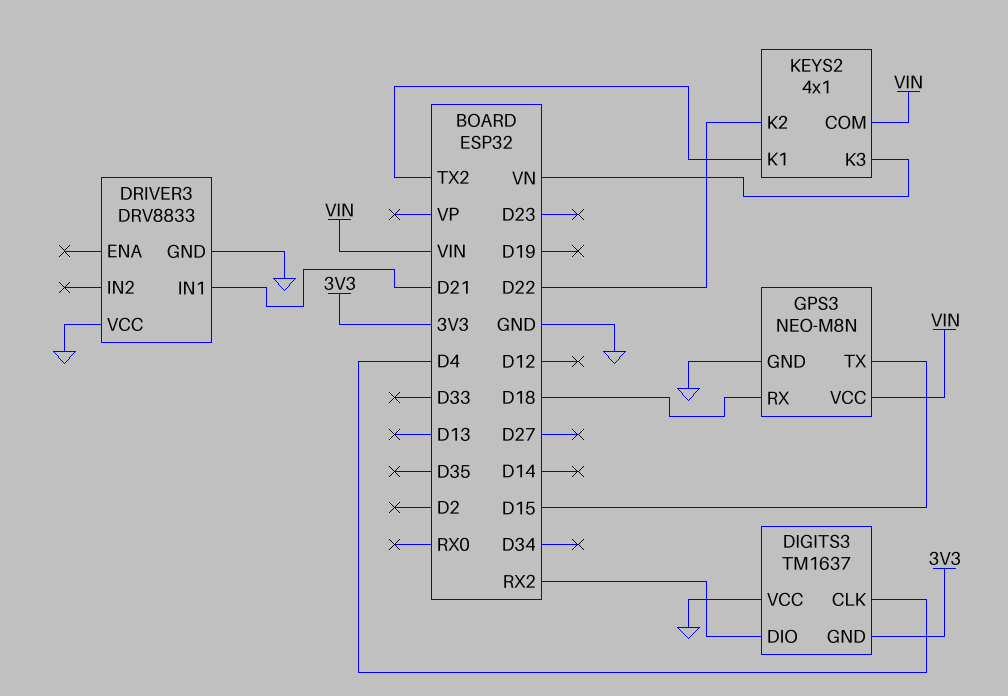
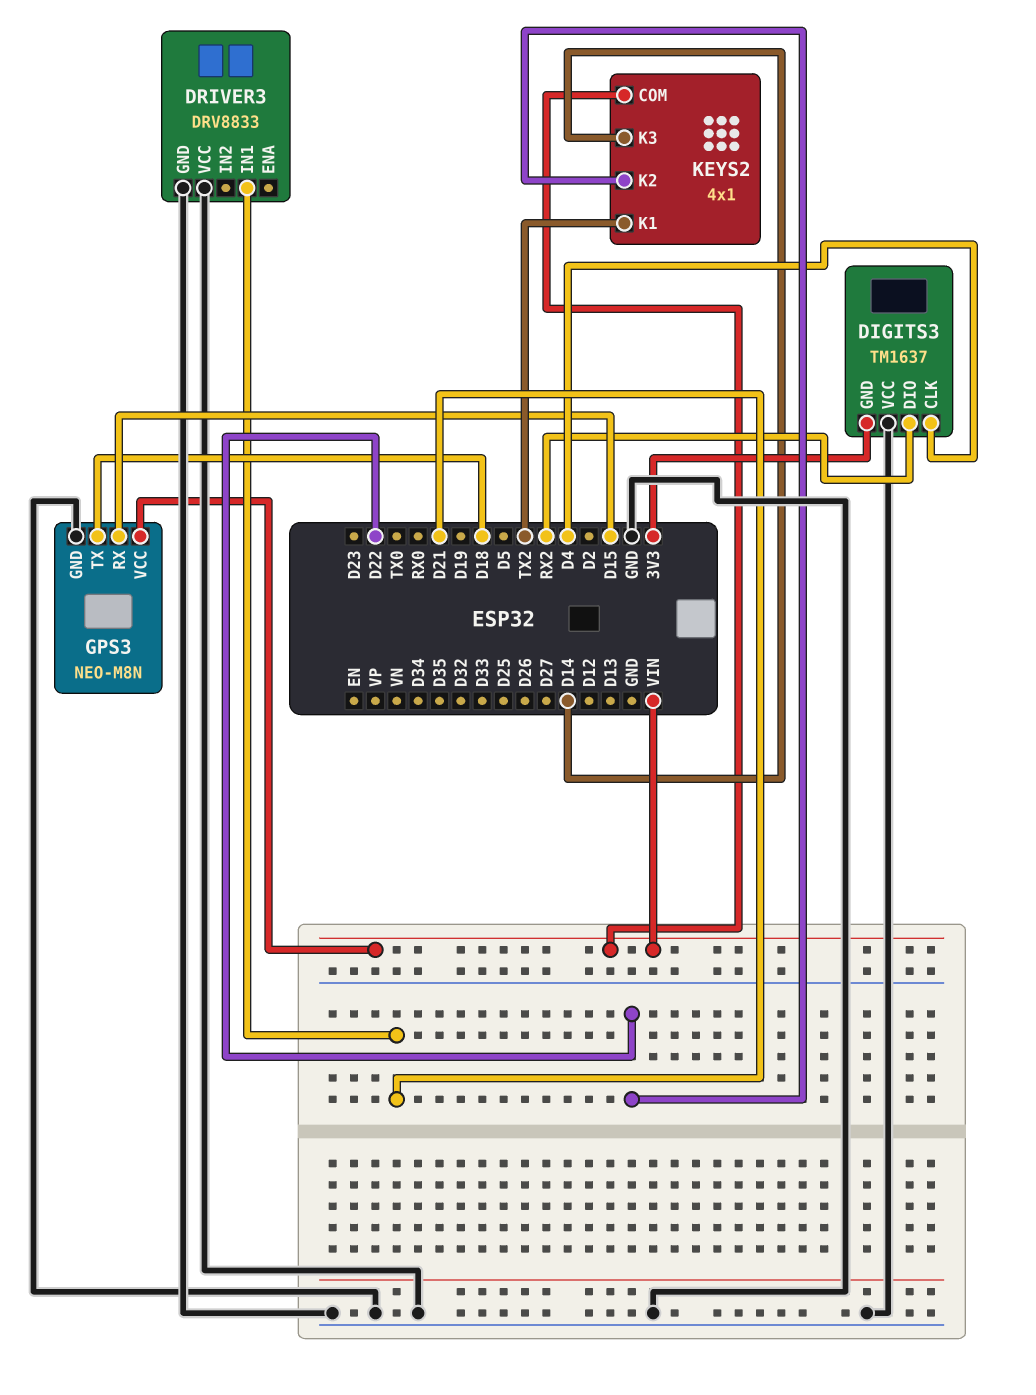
GPS3 pin RX: D18 -> D15
GPS3 pin TX: D15 -> D18
KEYS2 pin K3: VN -> D14

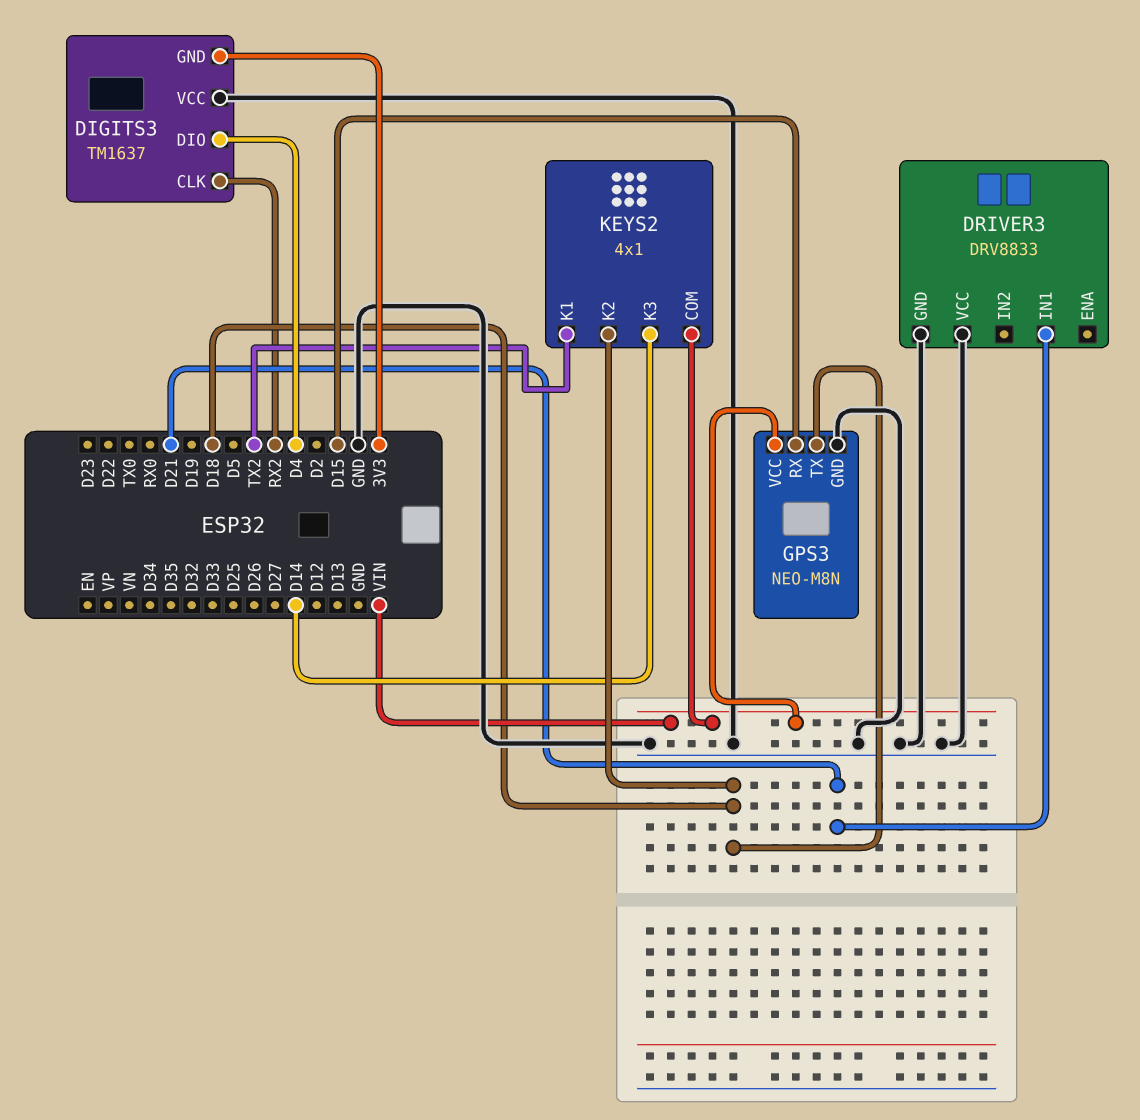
DIGITS3 pin CLK: D4 -> RX2
DIGITS3 pin DIO: RX2 -> D4
KEYS2 pin K2: D22 -> D18

